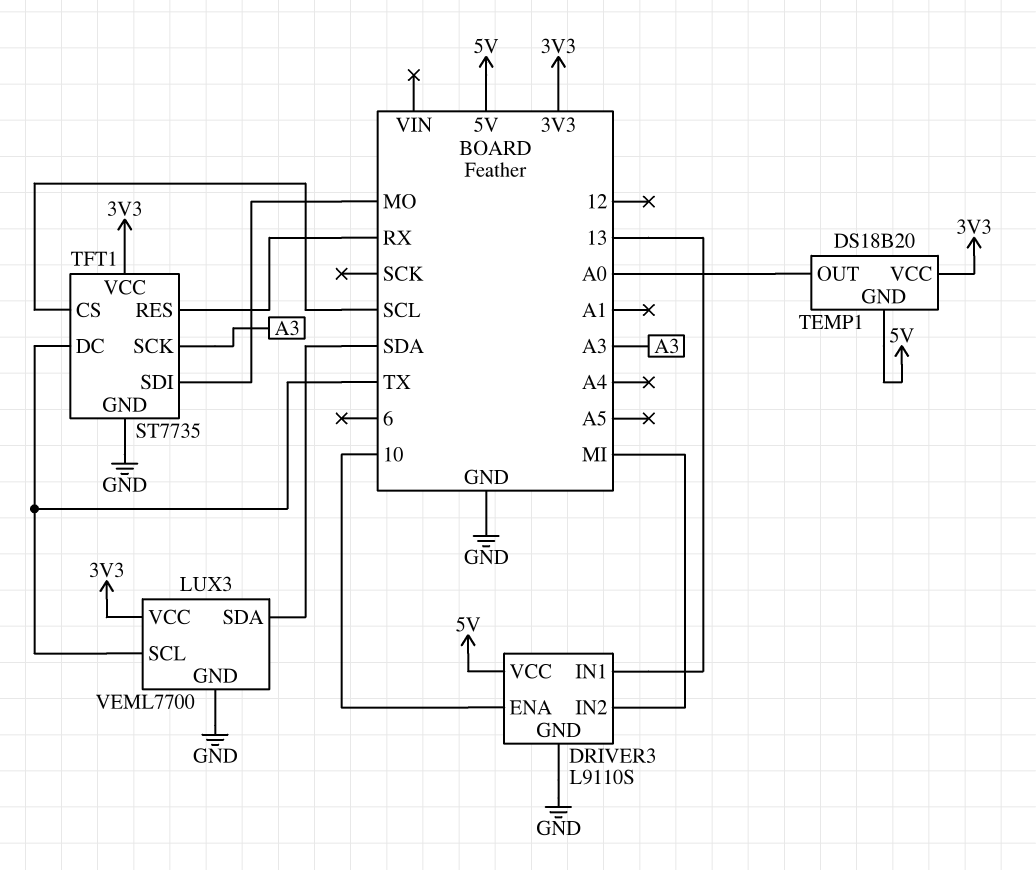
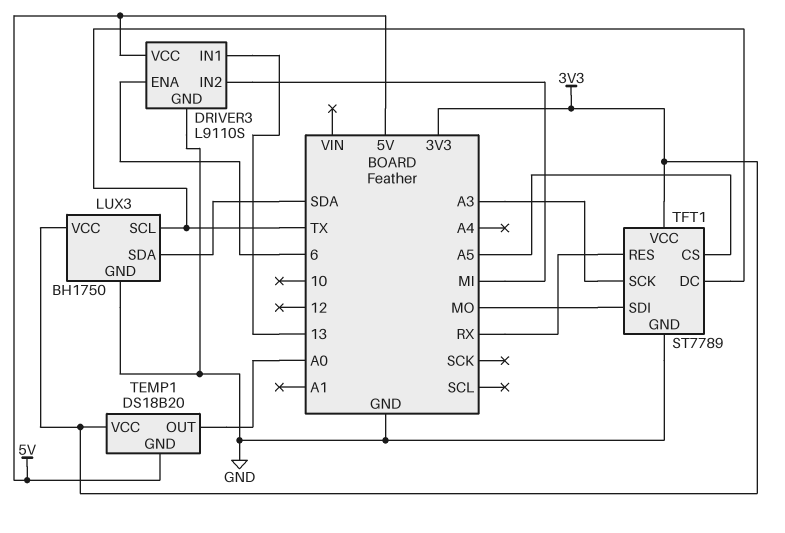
DRIVER3 pin ENA: 10 -> 6
LUX3: VEML7700 -> BH1750
TFT1: ST7735 -> ST7789
TFT1 pin CS: SCL -> A5

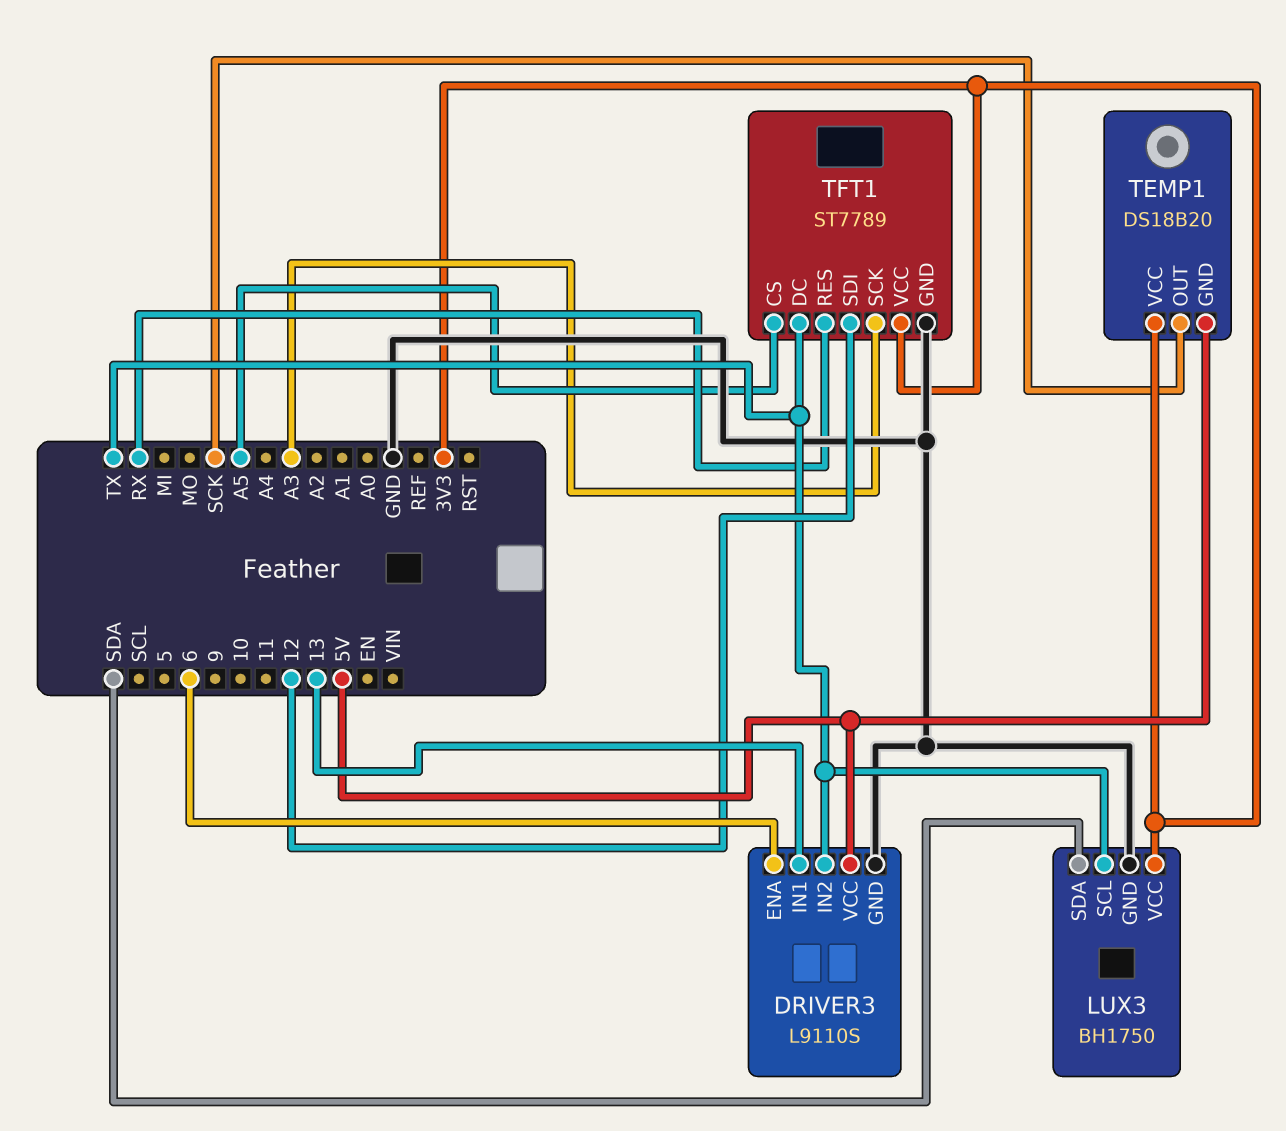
DRIVER3 pin IN2: MI -> TX
TEMP1 pin OUT: A0 -> SCK
TFT1 pin SDI: MO -> 12

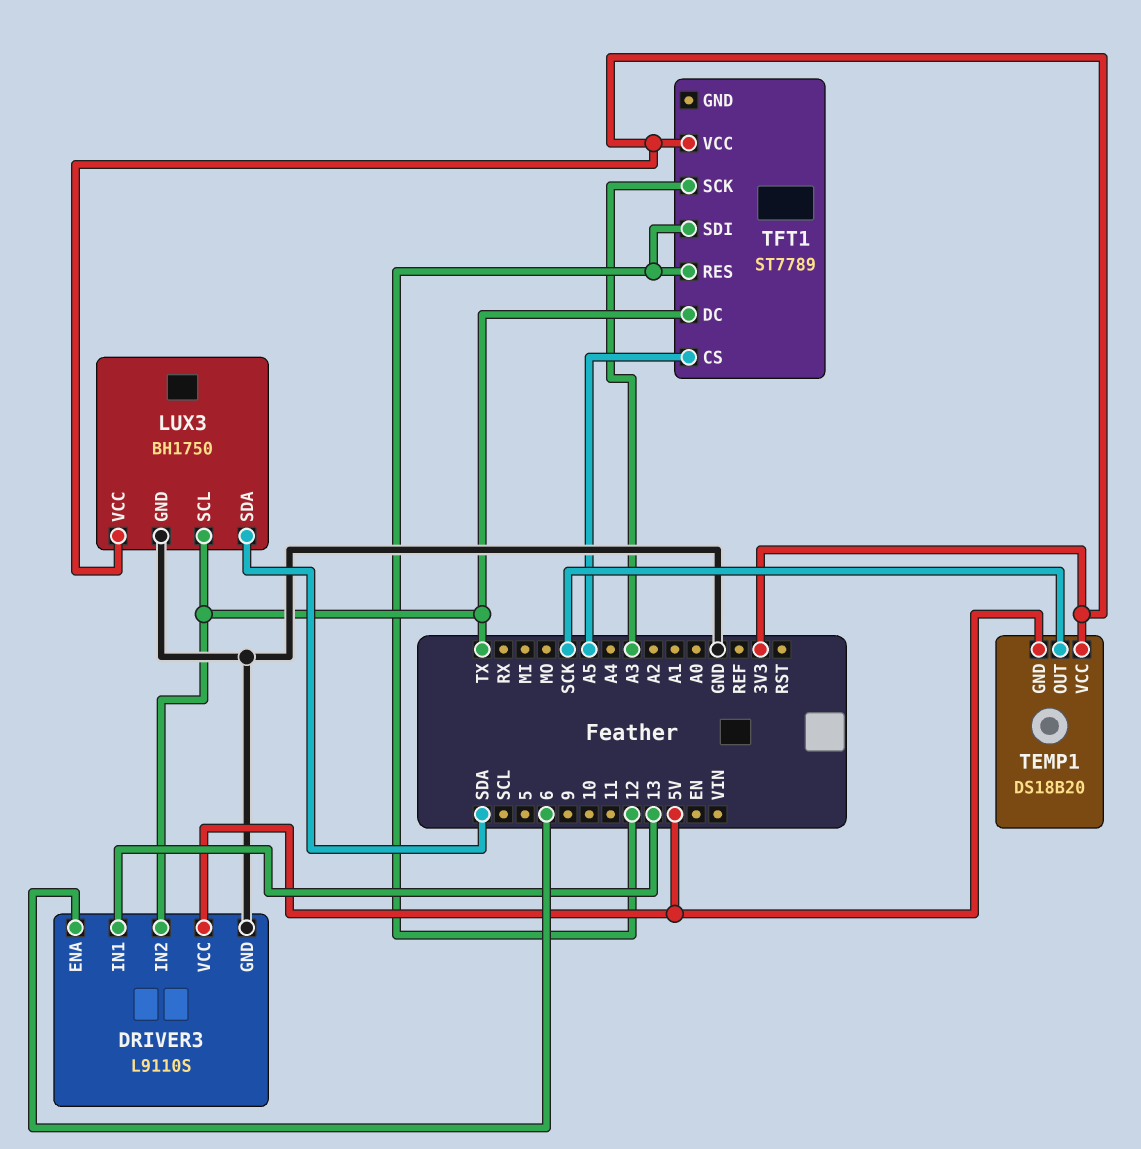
TFT1 pin GND: GND -> none
TFT1 pin RES: RX -> 12

